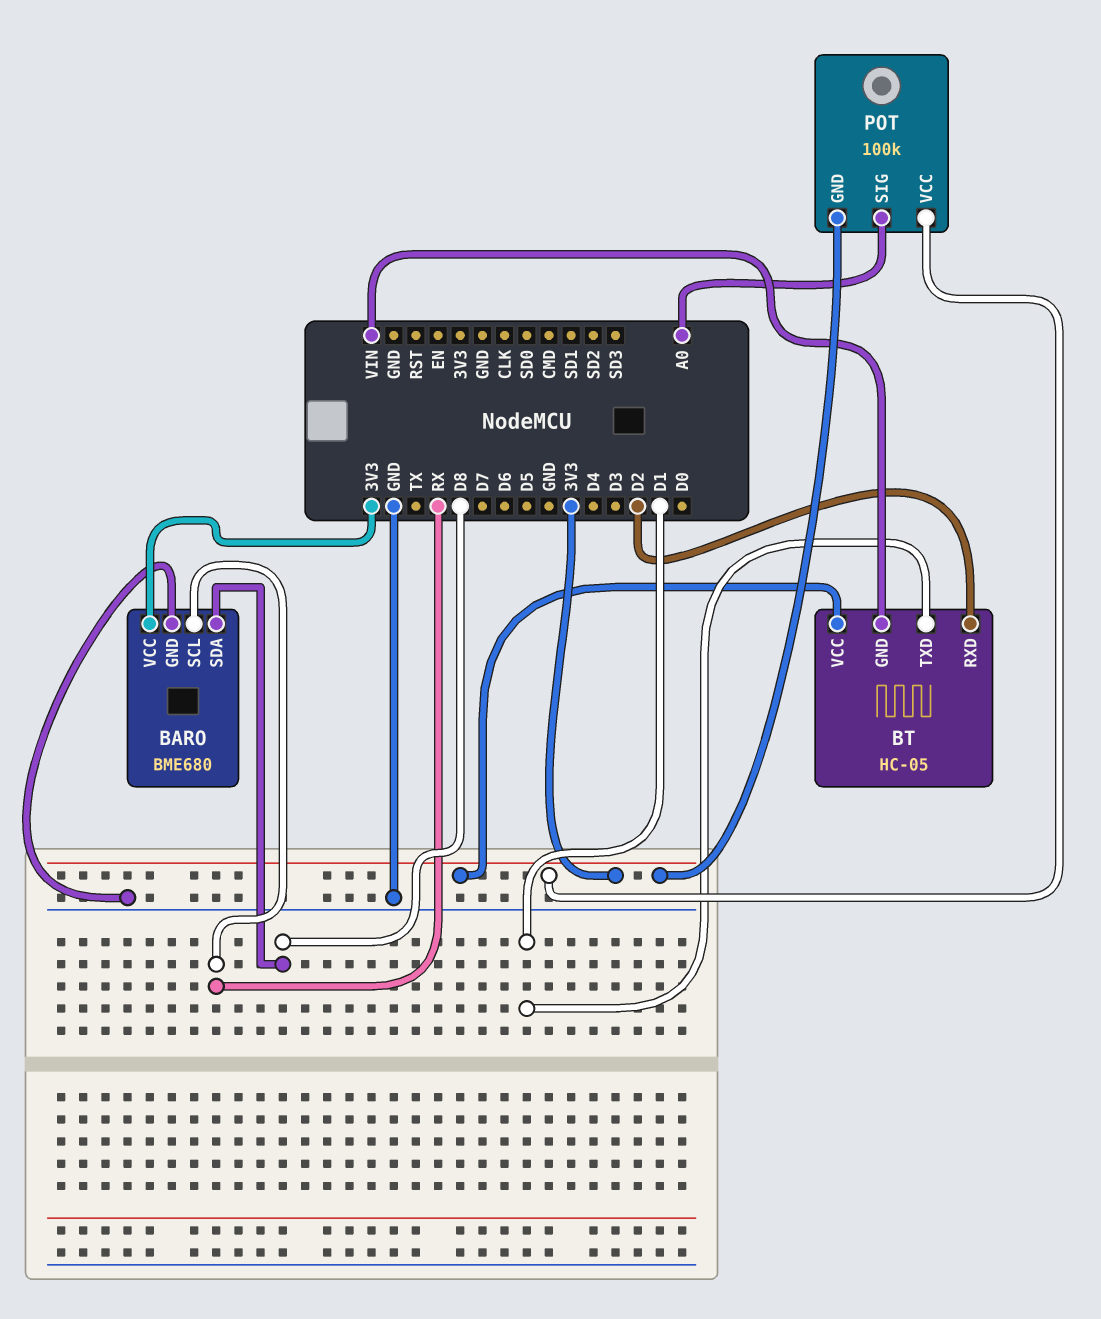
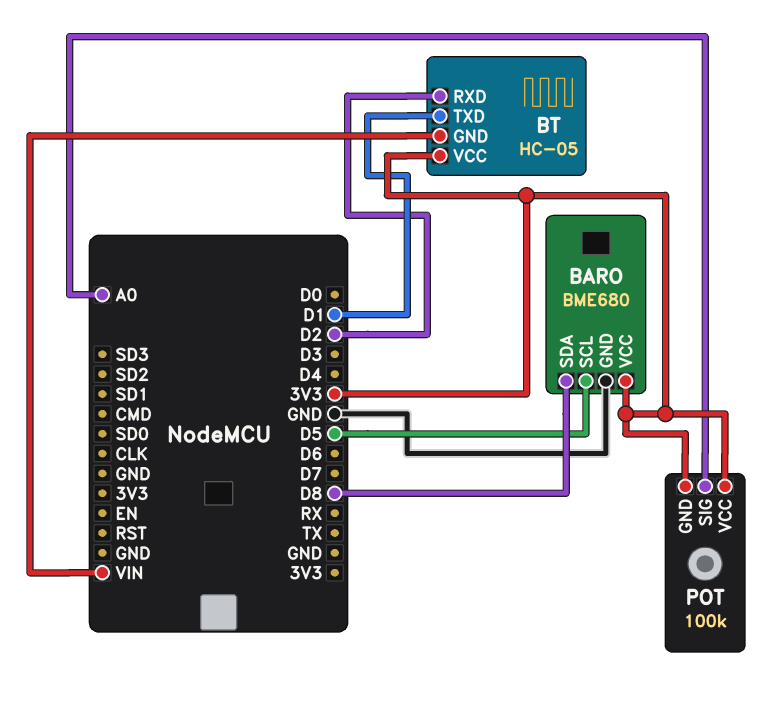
BARO pin SCL: RX -> D5

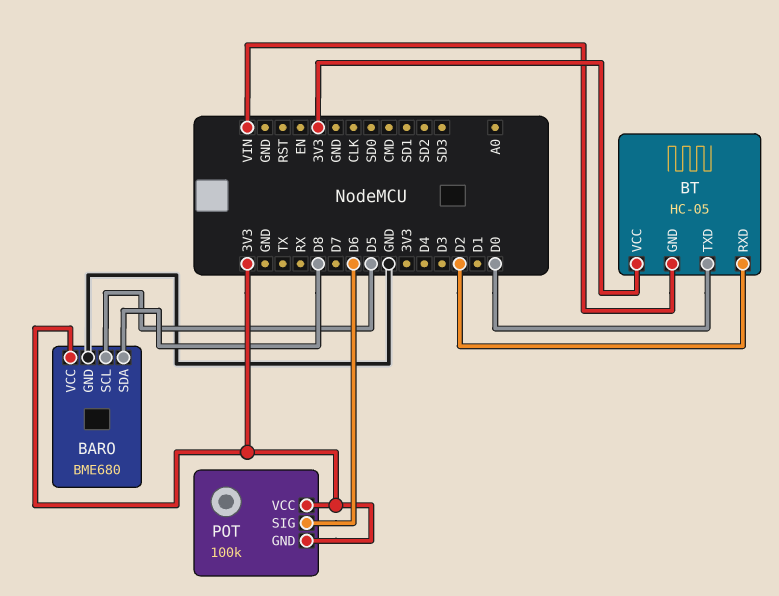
BT pin TXD: D1 -> D0
POT pin SIG: A0 -> D6

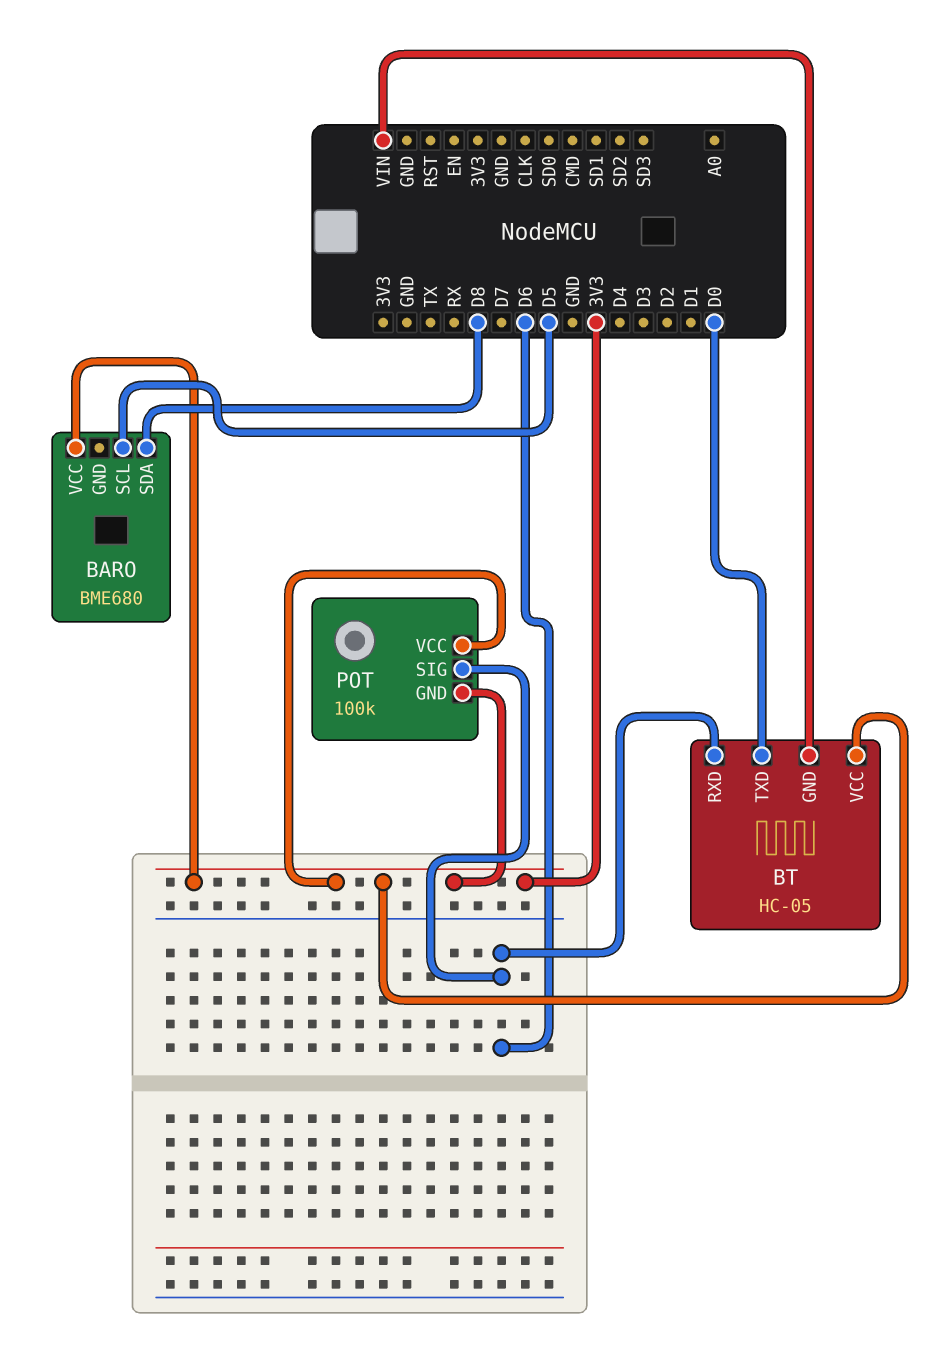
BARO pin GND: GND -> none
BT pin RXD: D2 -> D6

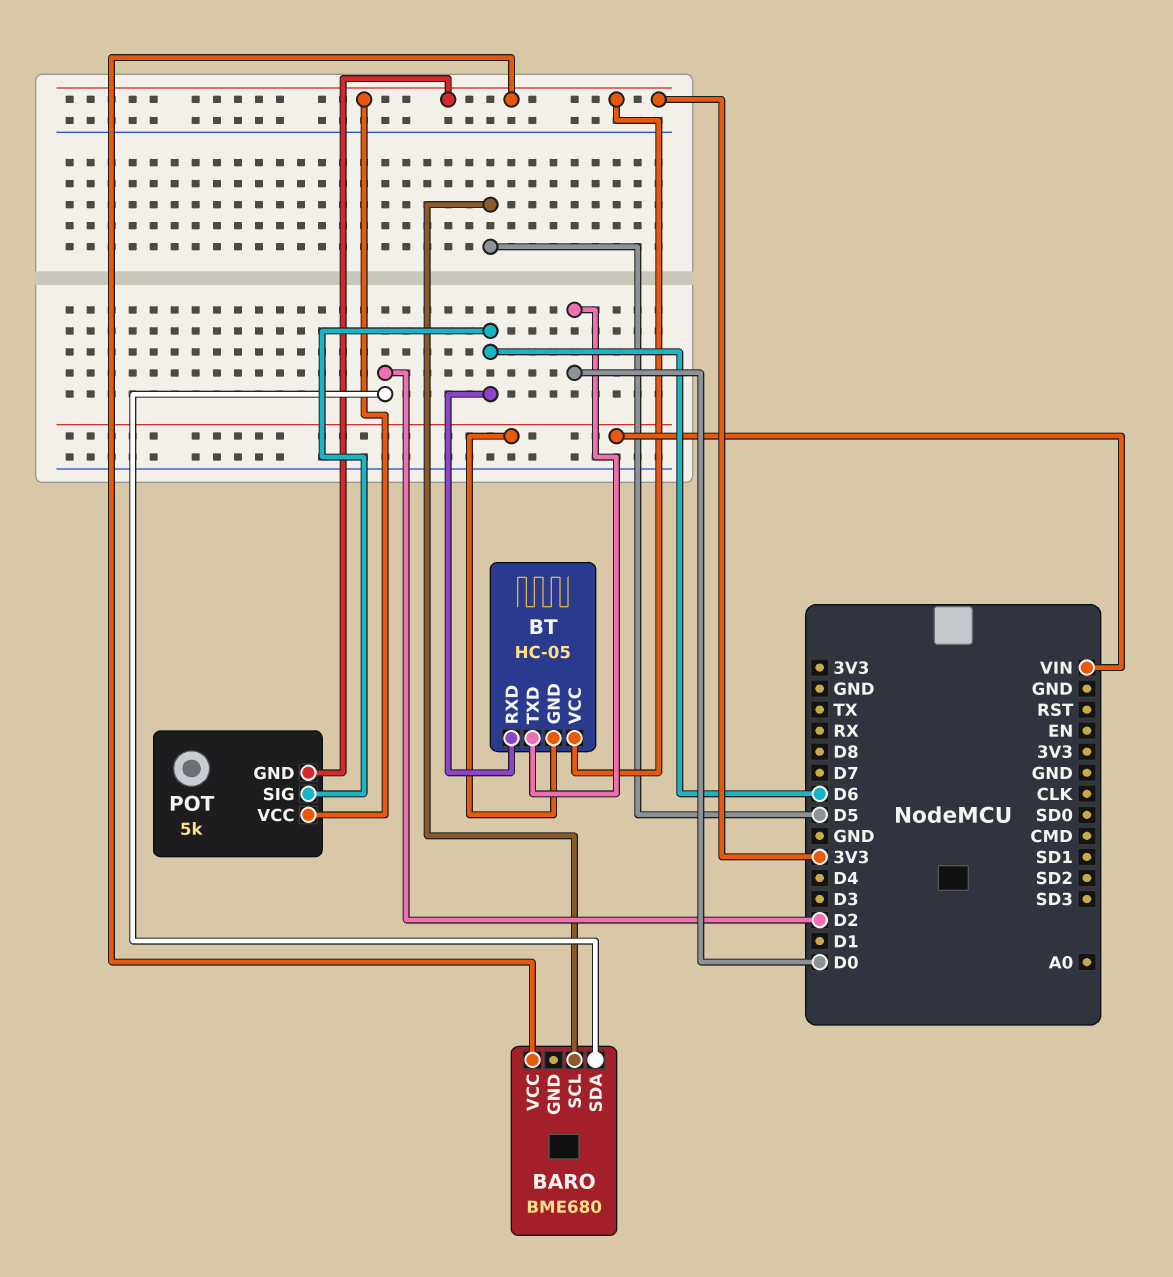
BARO pin SDA: D8 -> D2
POT: 100k -> 5k

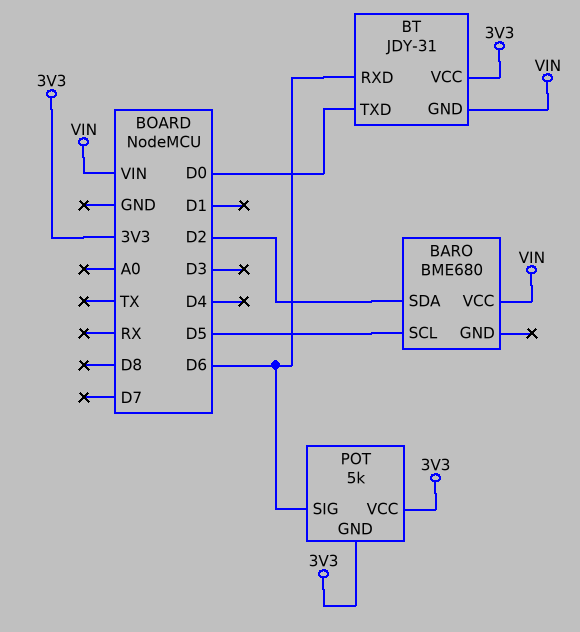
BARO pin VCC: 3V3 -> VIN
BT: HC-05 -> JDY-31

